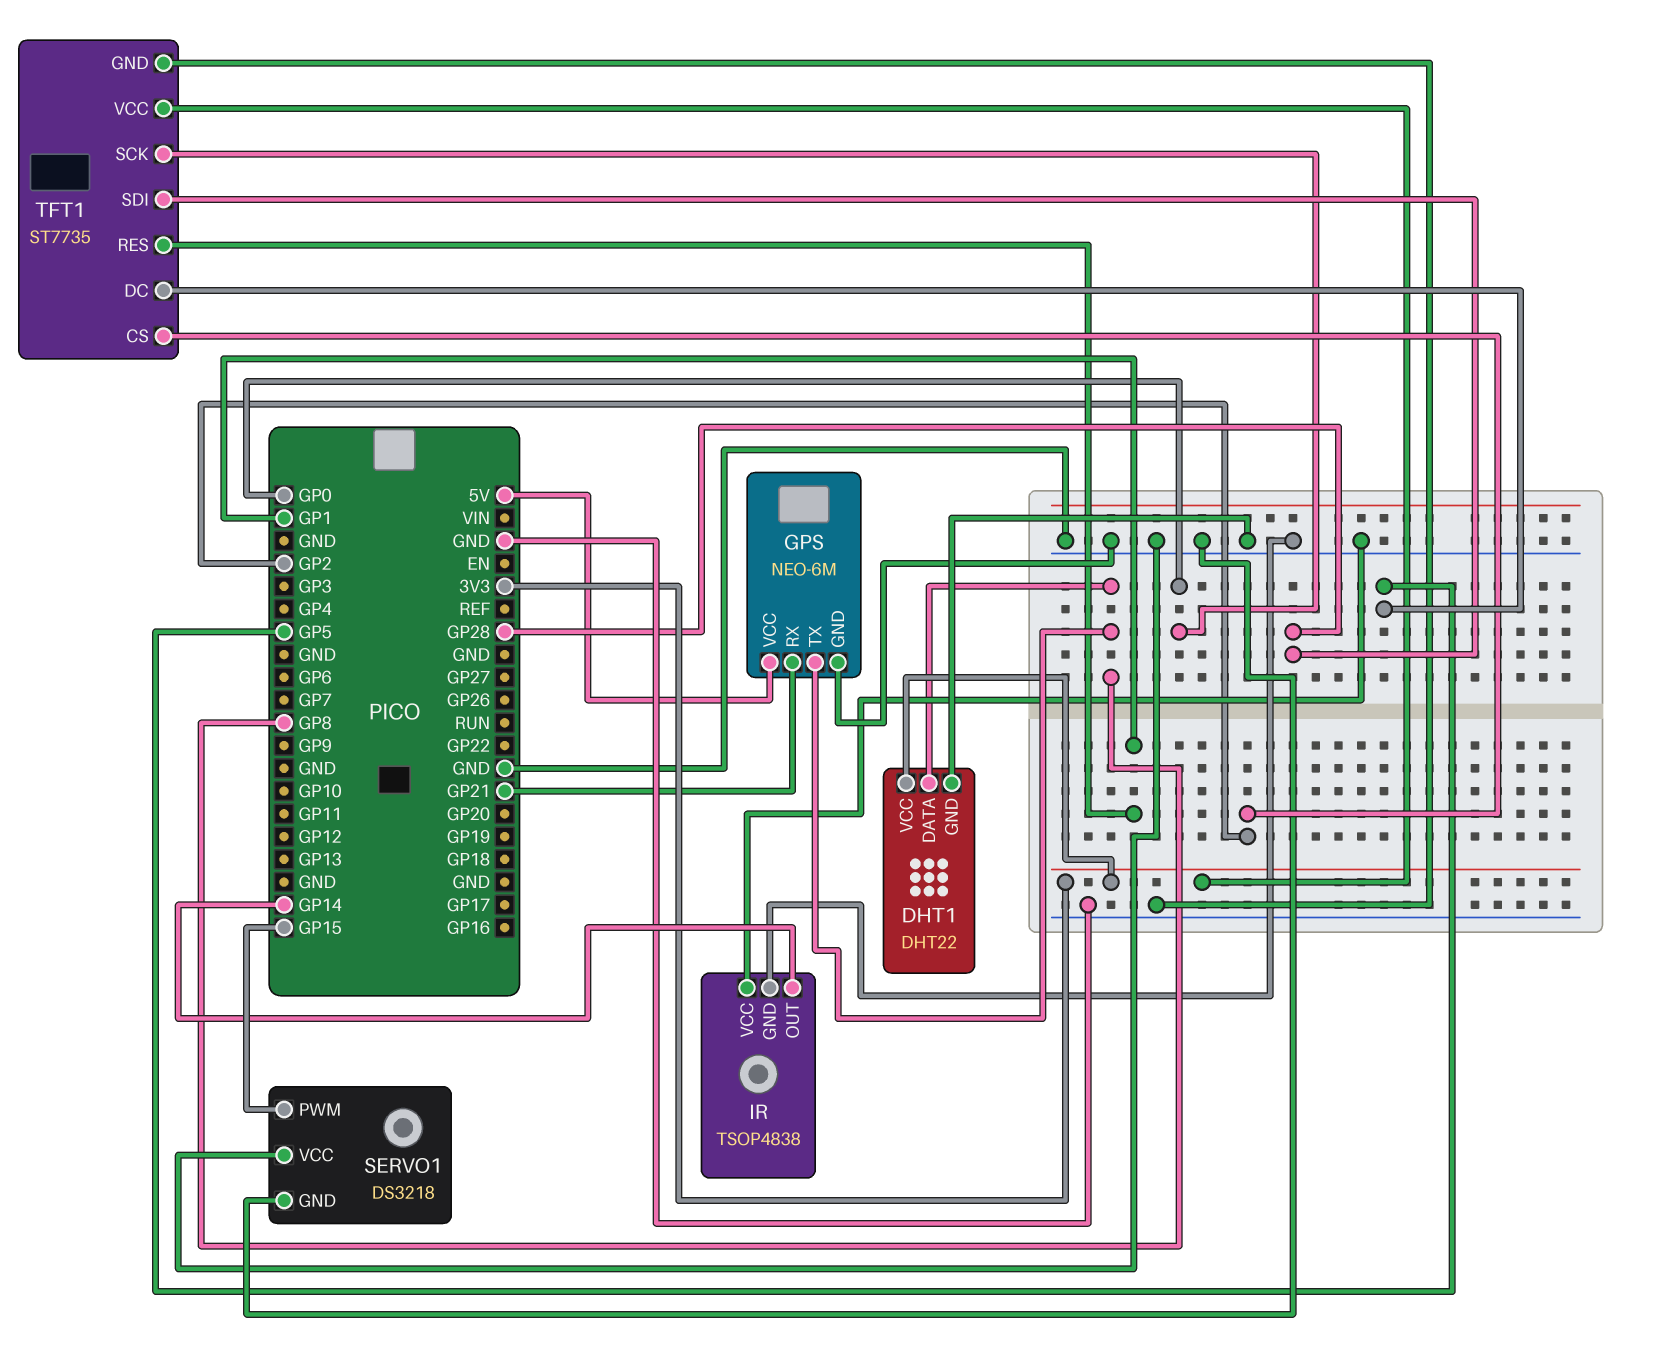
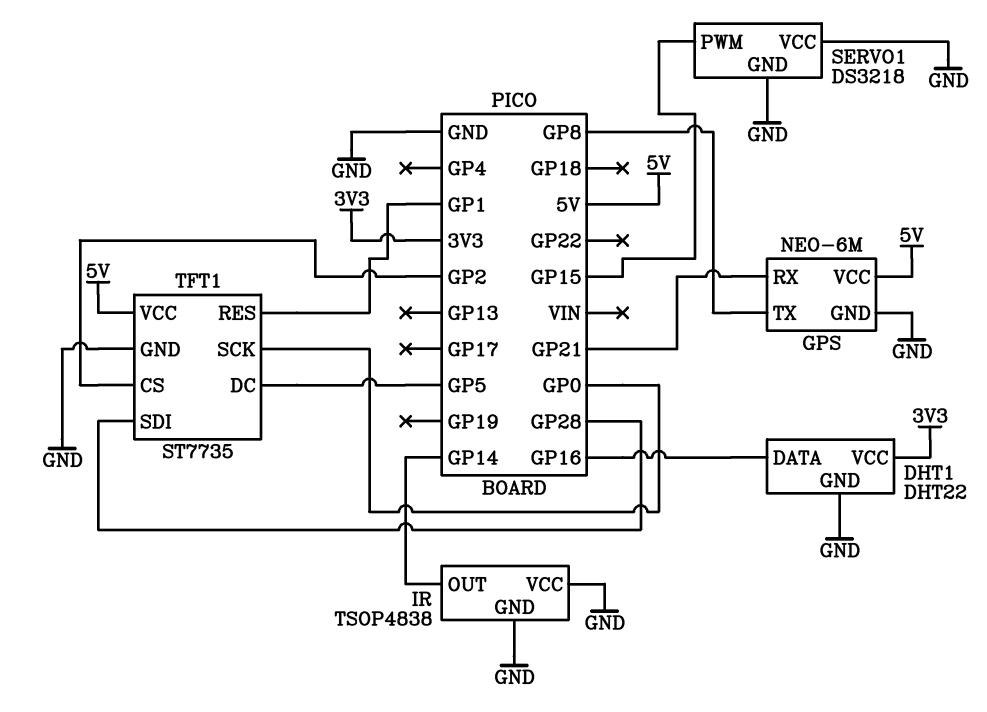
DHT1 pin DATA: GP8 -> GP16
TFT1 pin VCC: 3V3 -> 5V

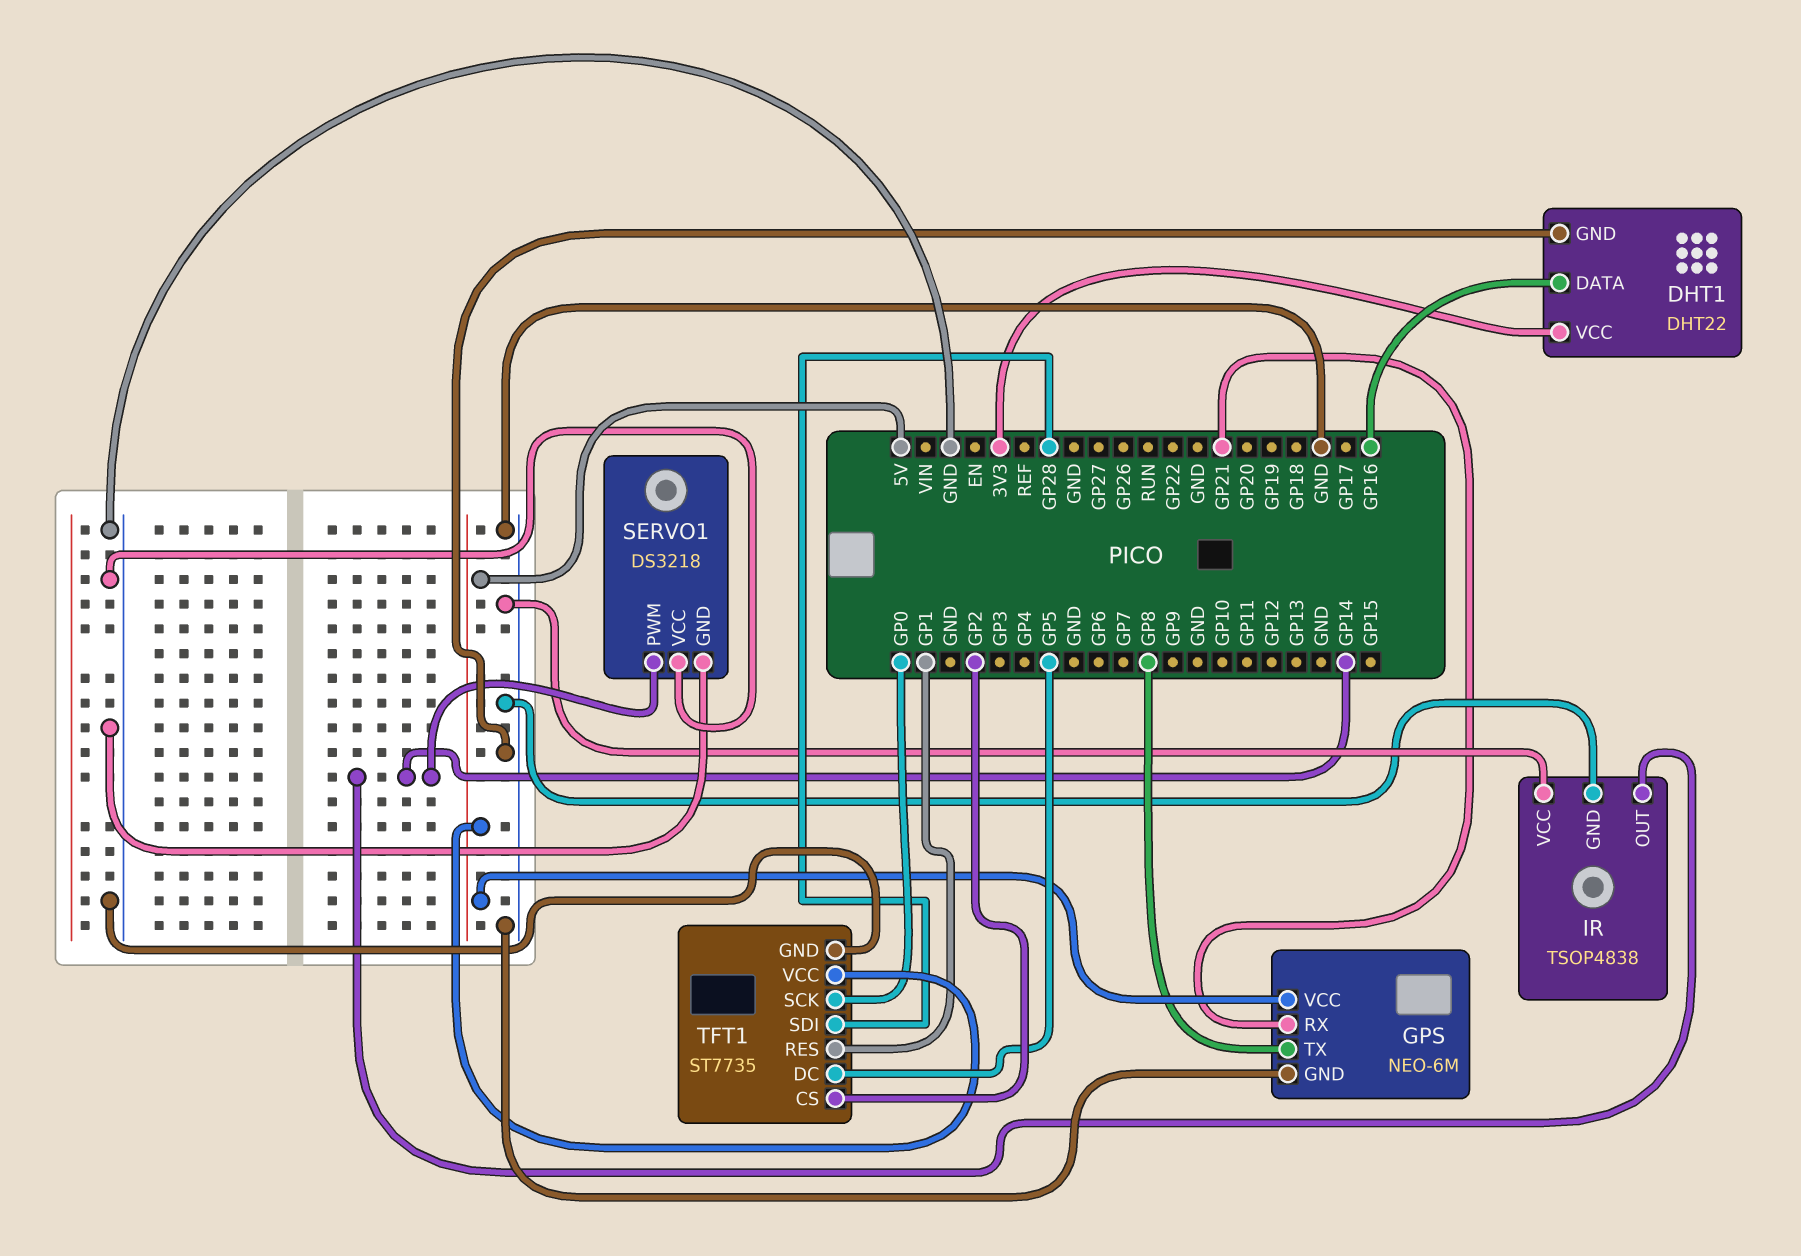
SERVO1 pin PWM: GP15 -> GP14

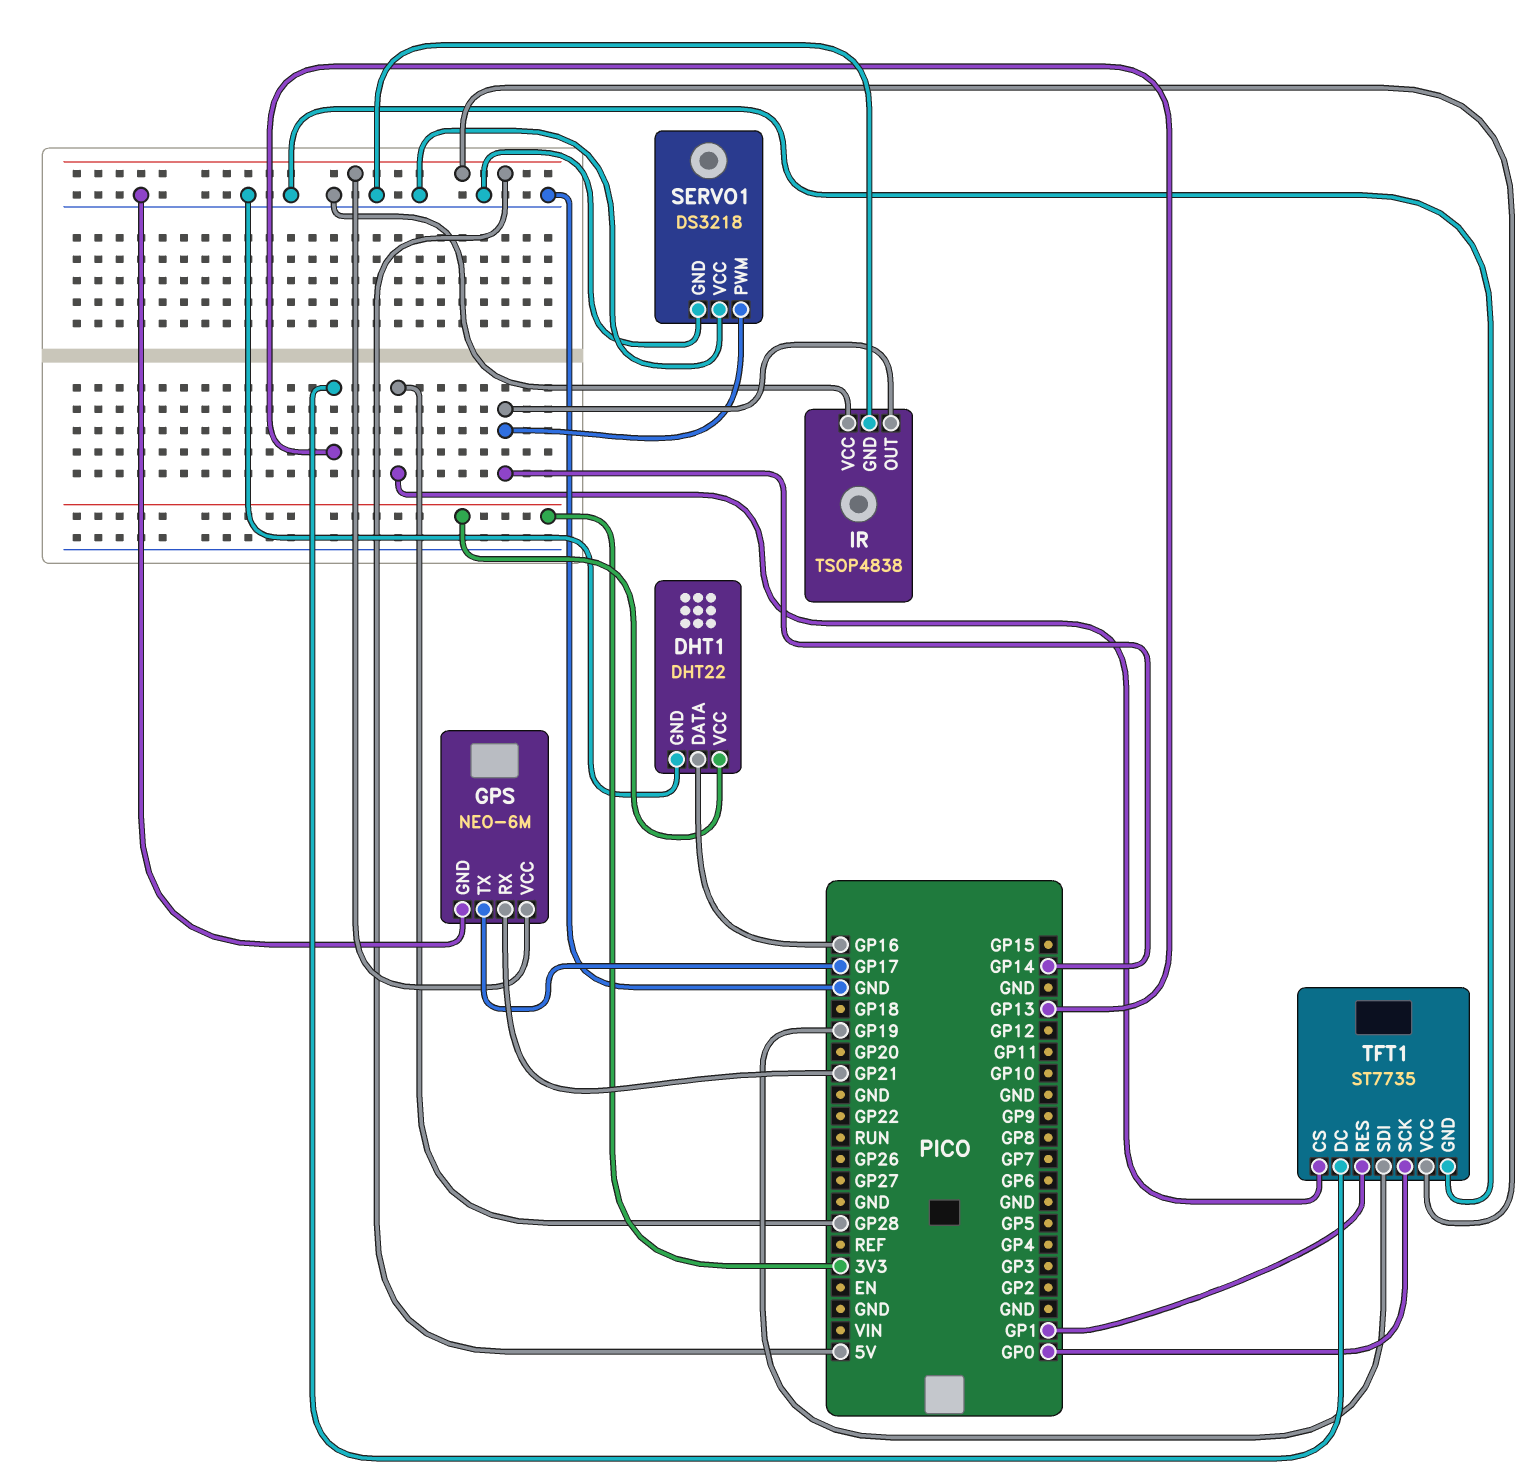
GPS pin TX: GP8 -> GP17
TFT1 pin CS: GP2 -> GP28
TFT1 pin DC: GP5 -> GP13
TFT1 pin SDI: GP28 -> GP19

